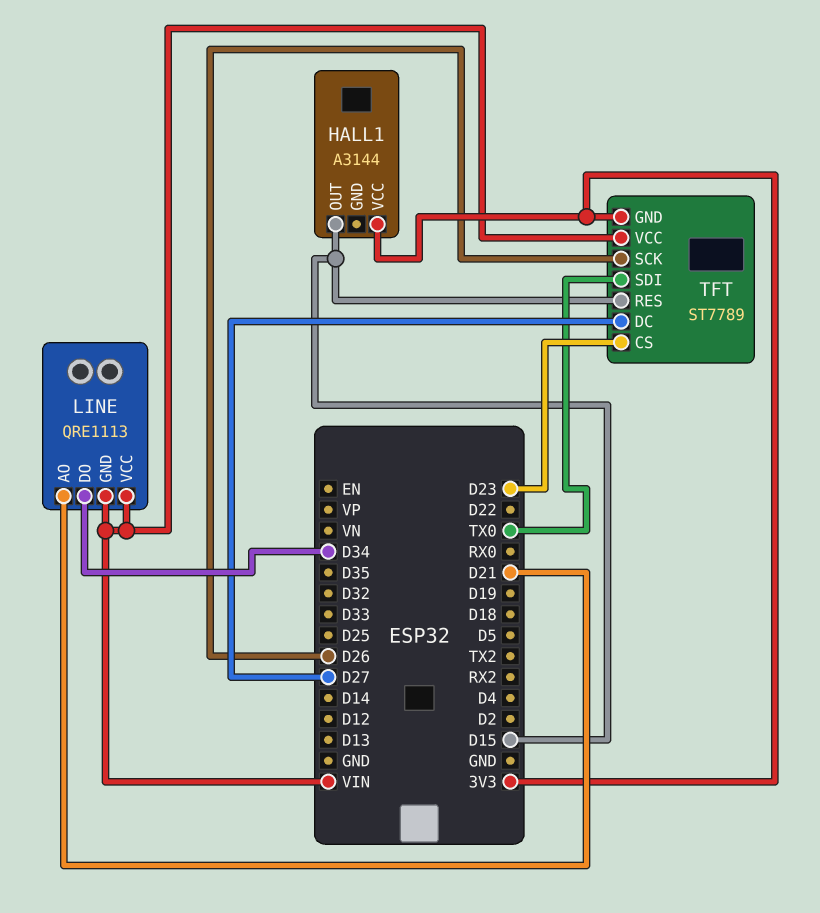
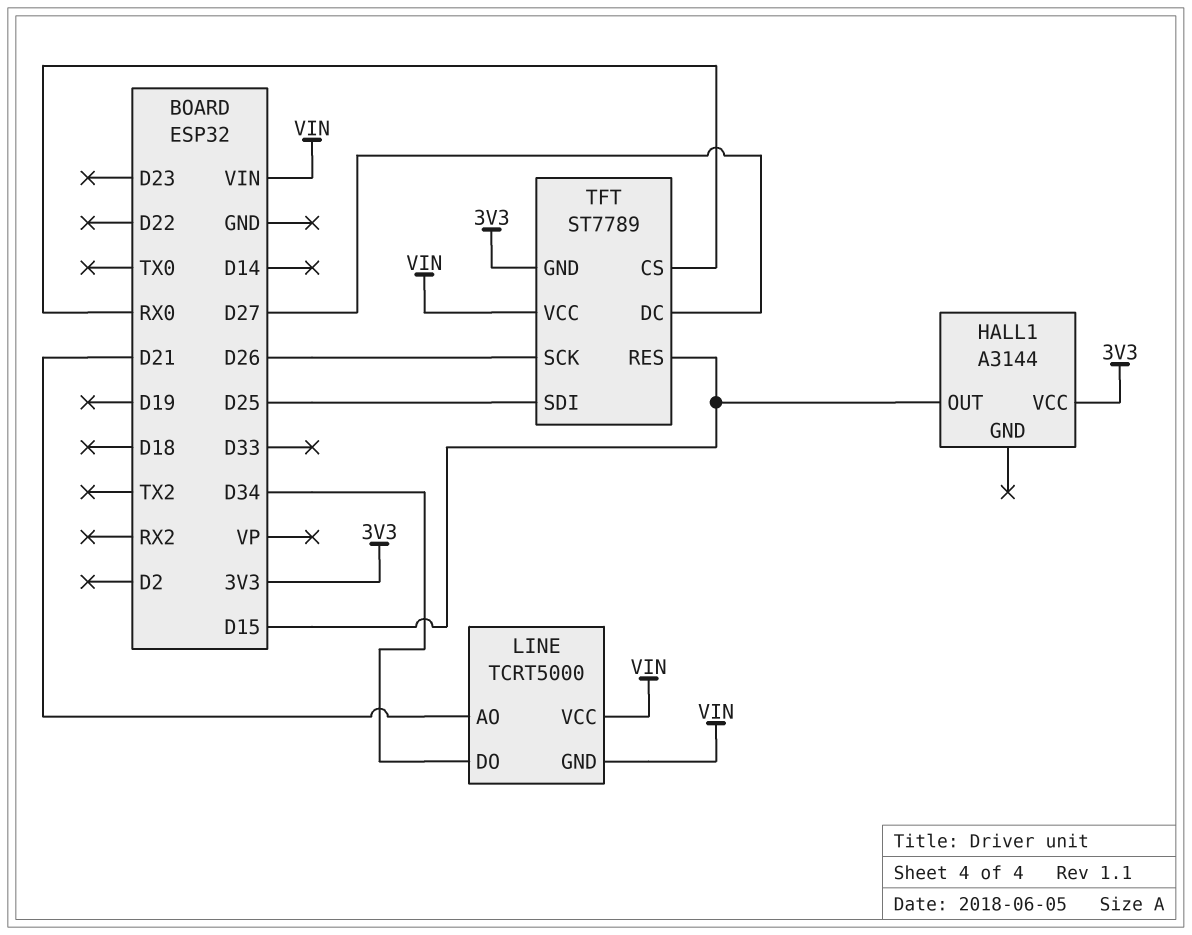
LINE: QRE1113 -> TCRT5000
TFT pin CS: D23 -> RX0
TFT pin SDI: TX0 -> D25

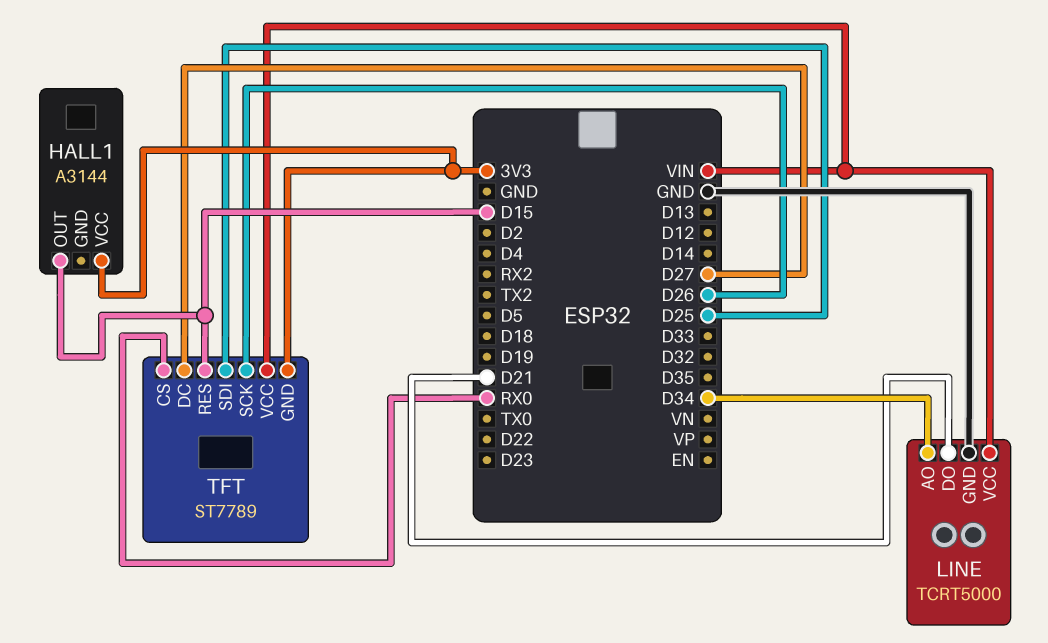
LINE pin AO: D21 -> D34
LINE pin DO: D34 -> D21
LINE pin GND: VIN -> GND

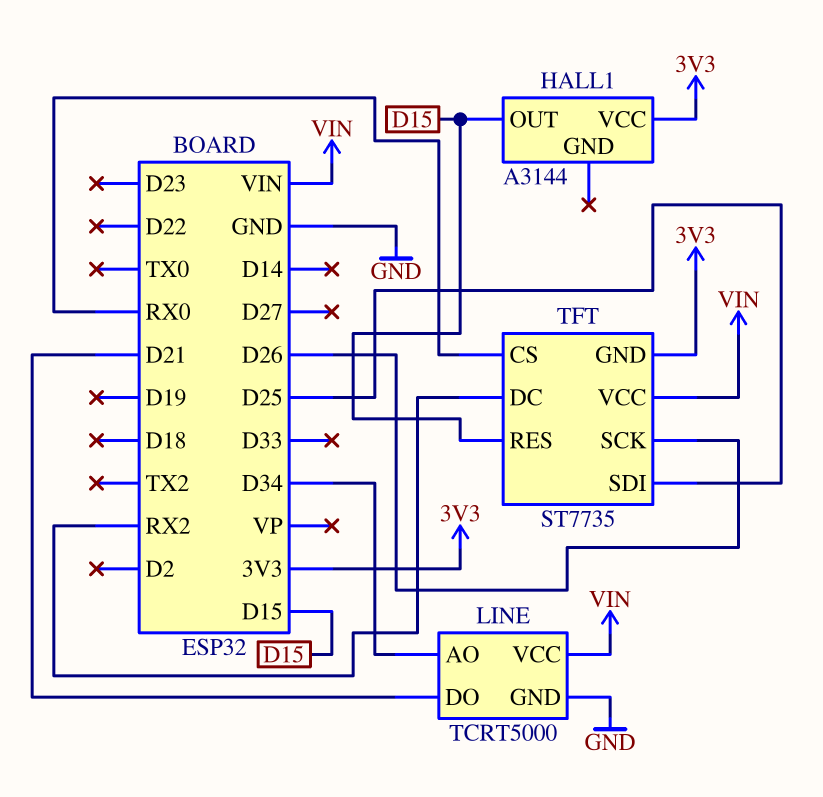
TFT: ST7789 -> ST7735
TFT pin DC: D27 -> RX2

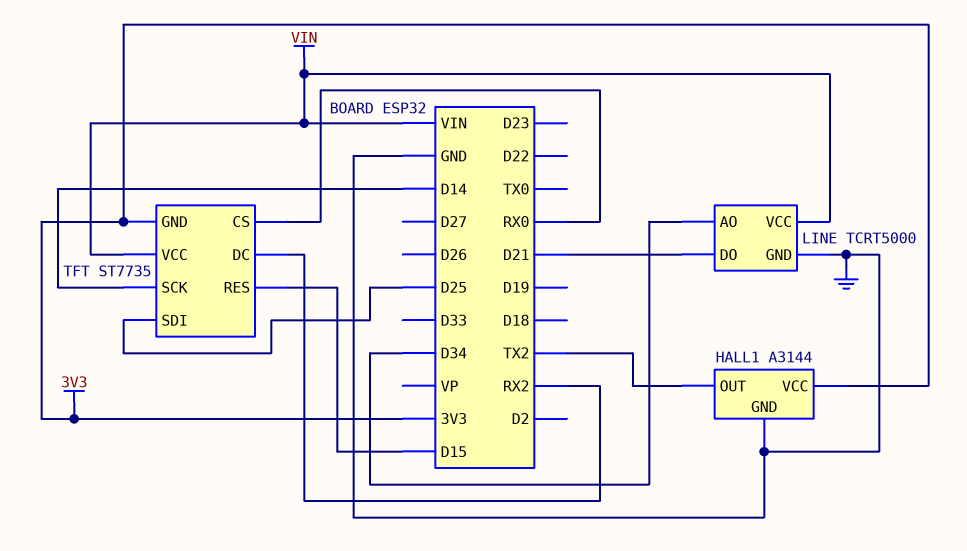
HALL1 pin GND: none -> GND
HALL1 pin OUT: D15 -> TX2
TFT pin SCK: D26 -> D14

